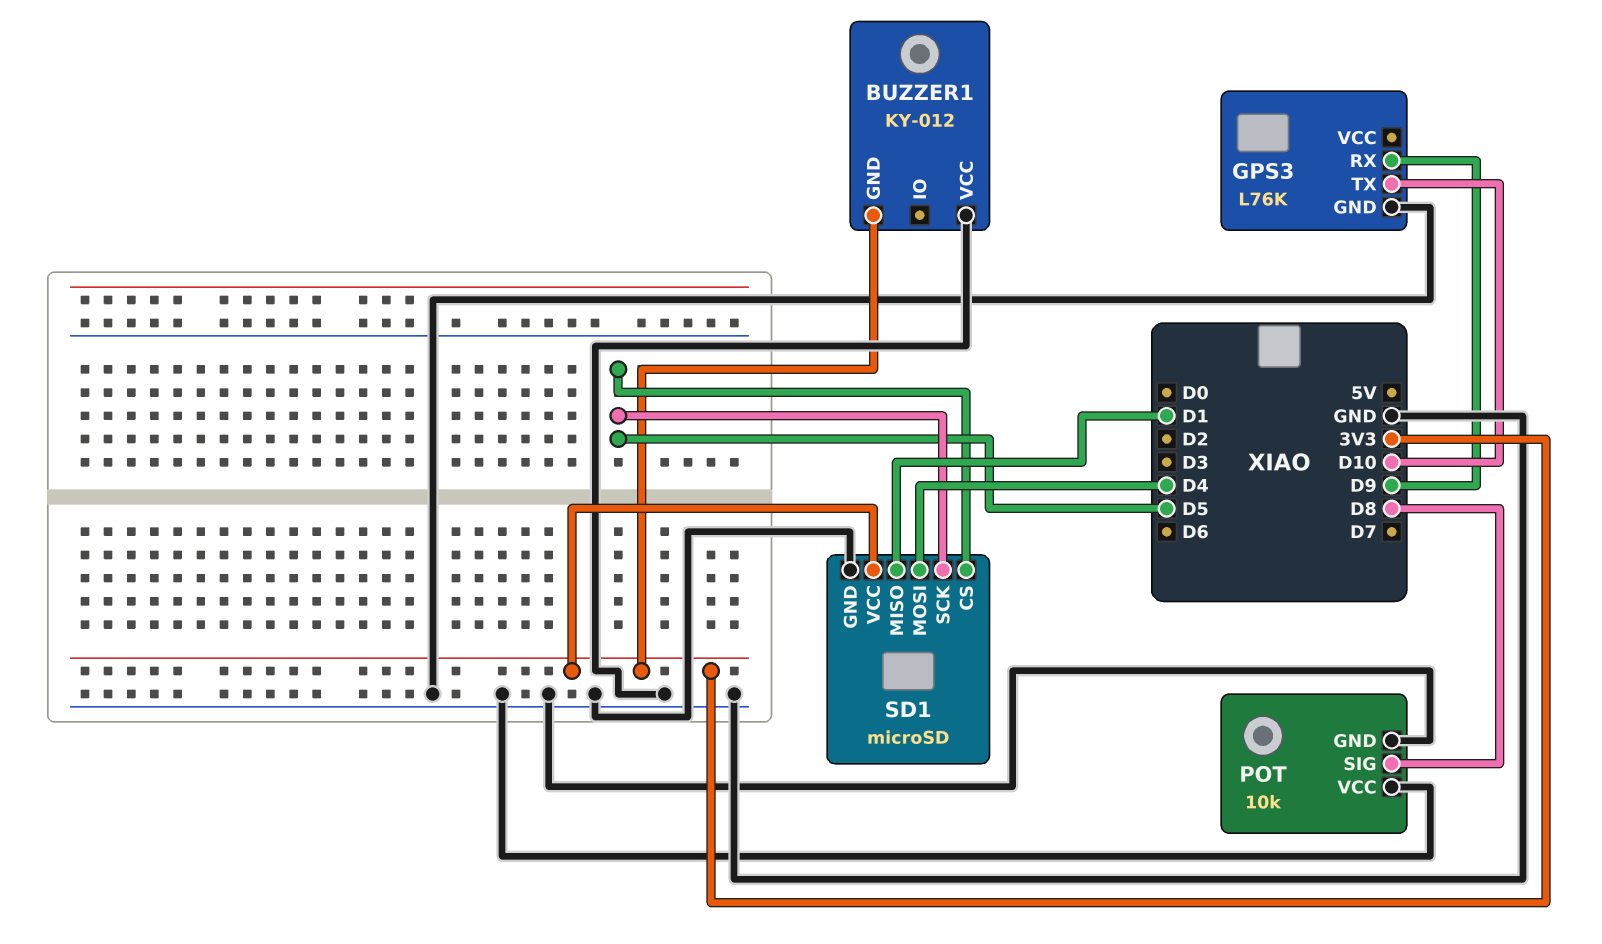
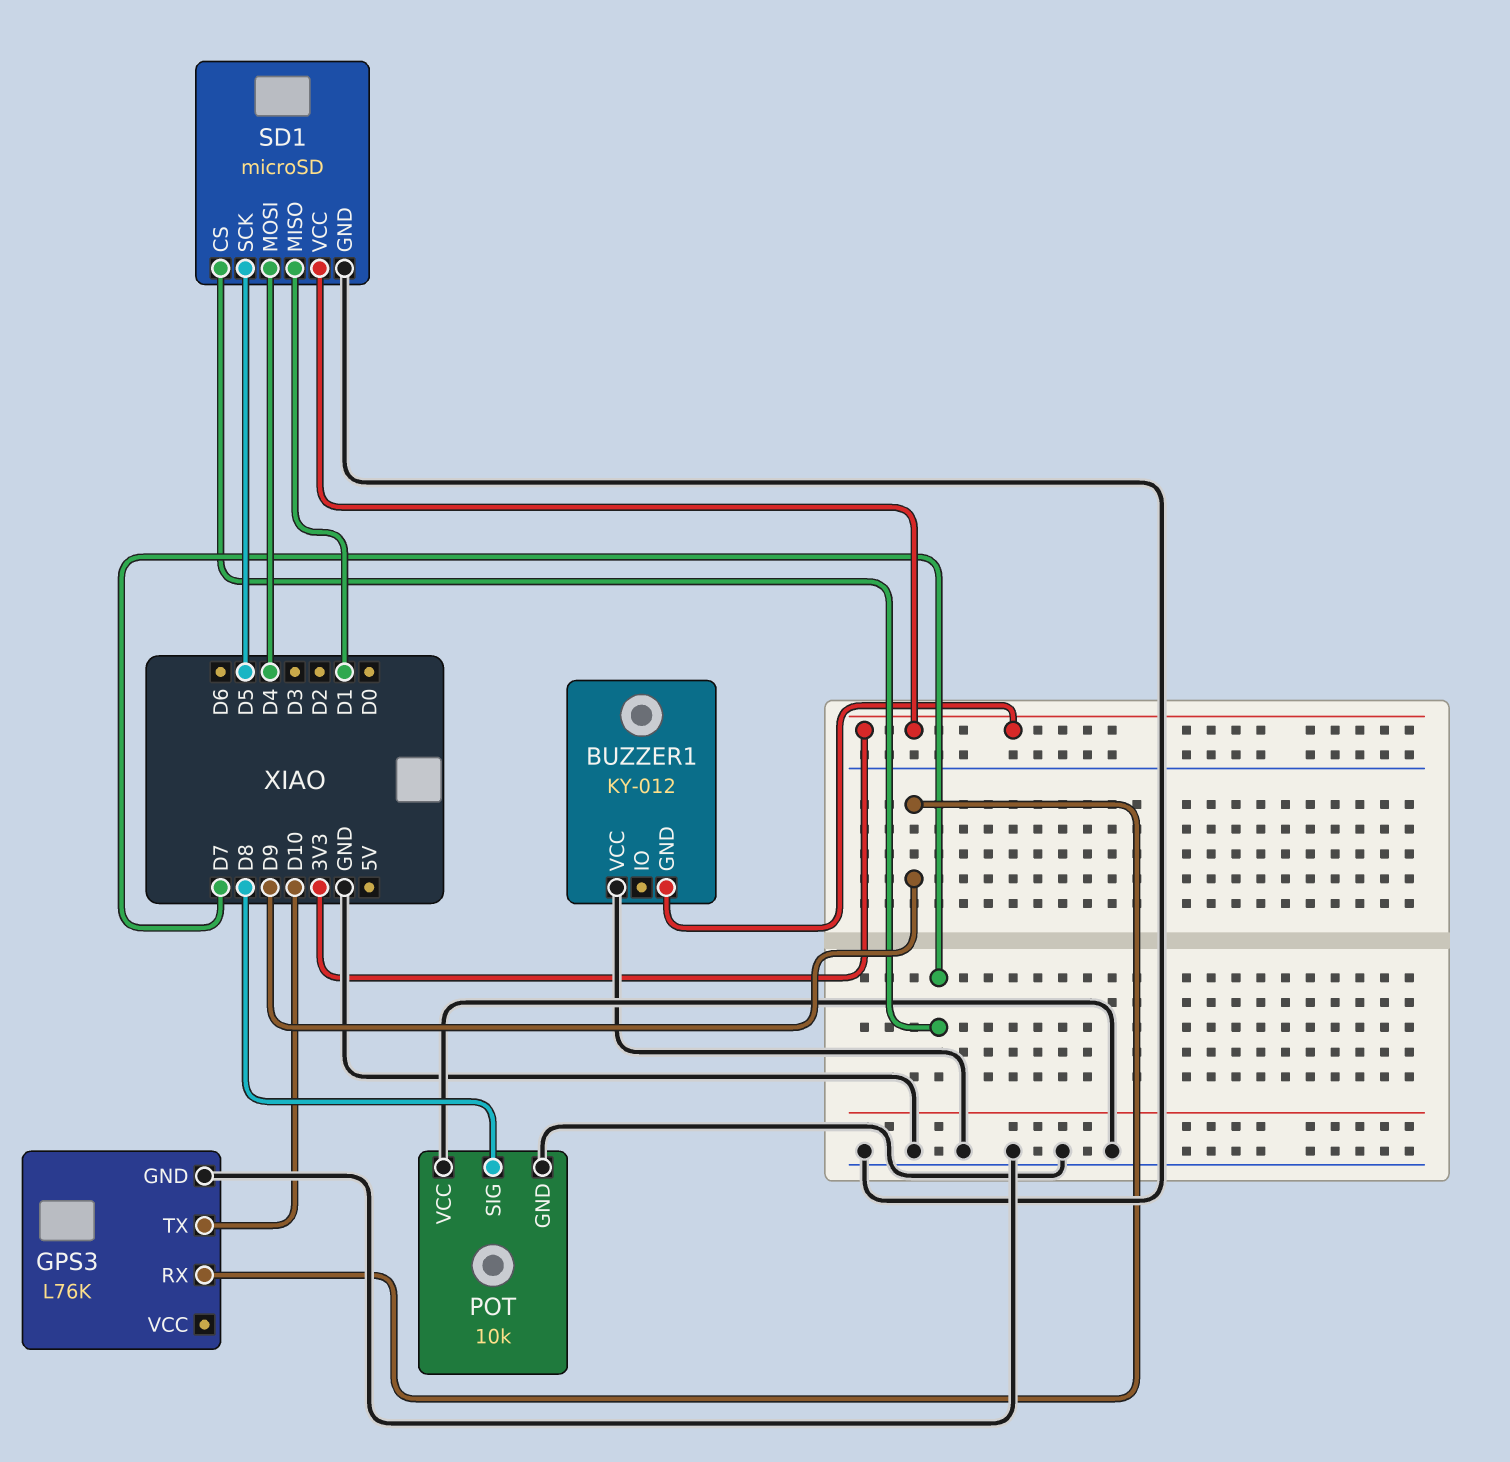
SD1 pin CS: D5 -> D7

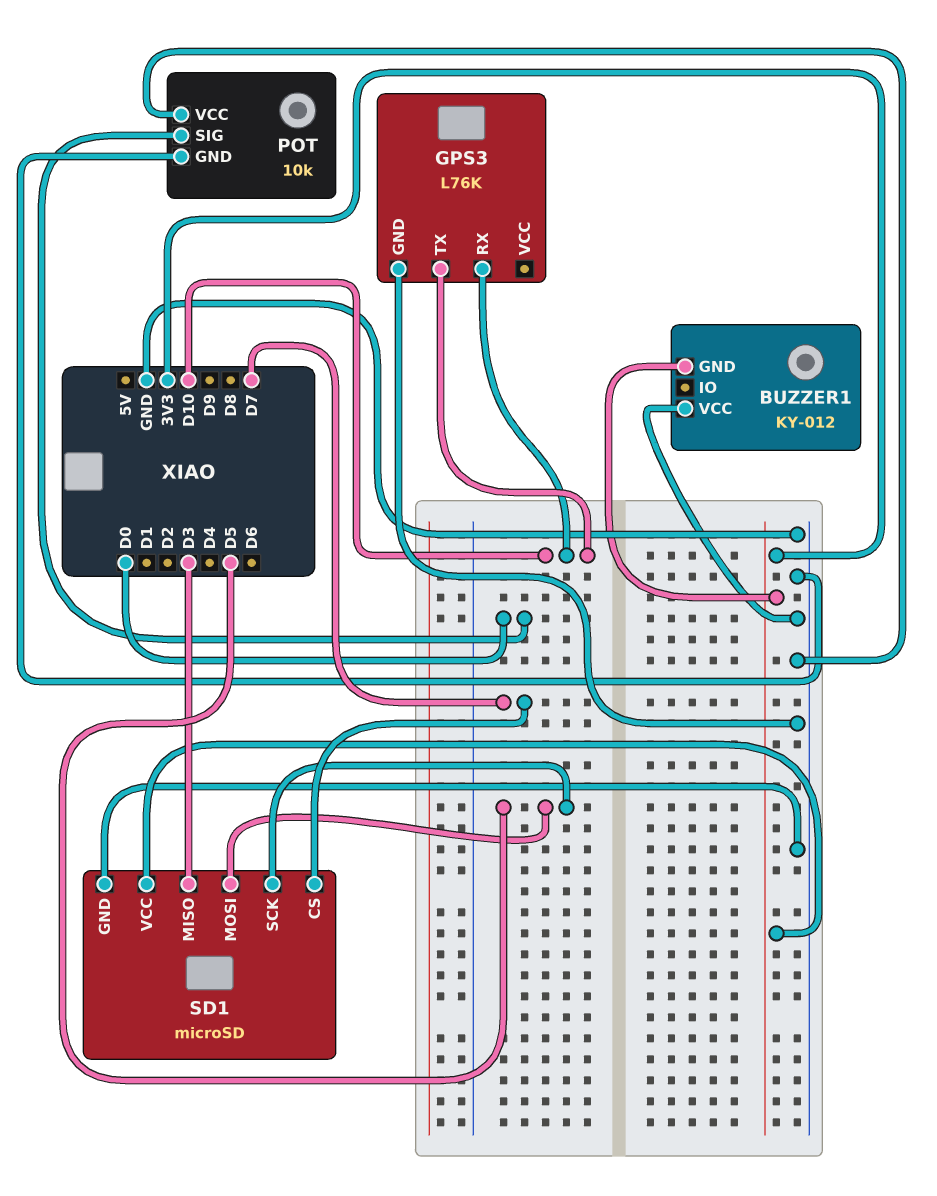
GPS3 pin RX: D9 -> D10
POT pin SIG: D8 -> D0
SD1 pin MISO: D1 -> D3
SD1 pin MOSI: D4 -> D5

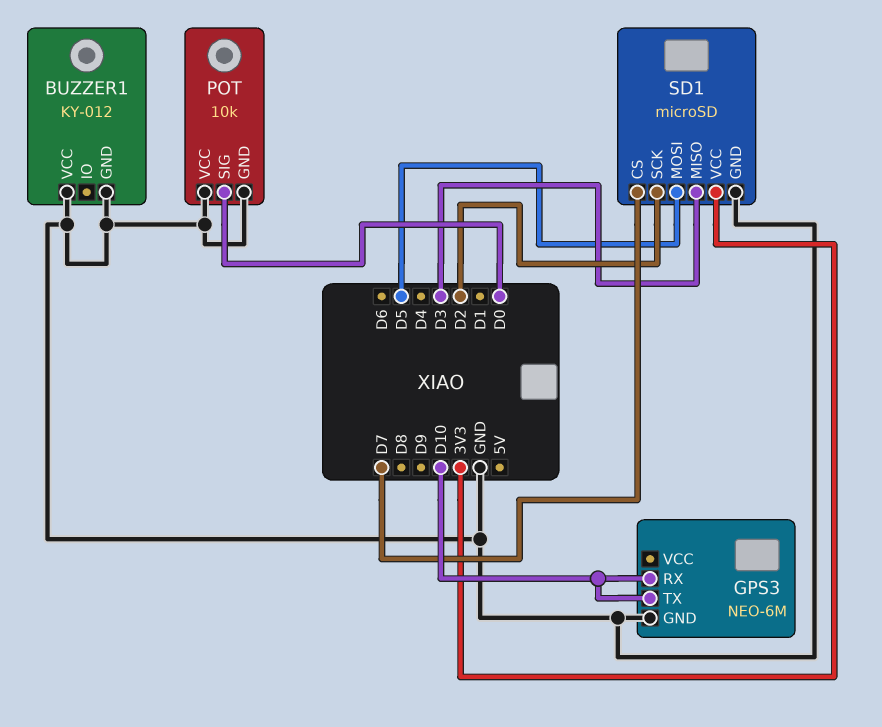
BUZZER1 pin GND: 3V3 -> GND
GPS3: L76K -> NEO-6M
SD1 pin SCK: D5 -> D2

